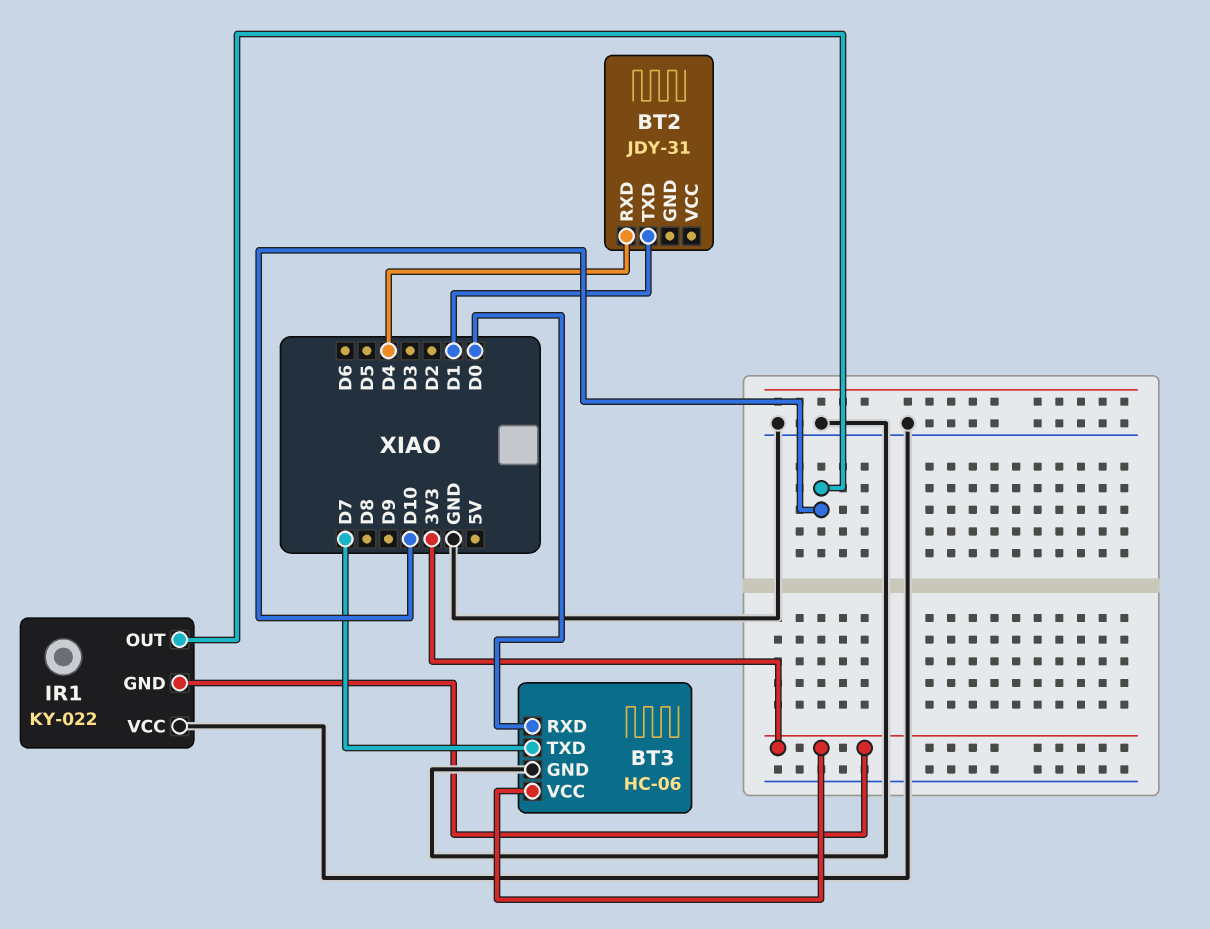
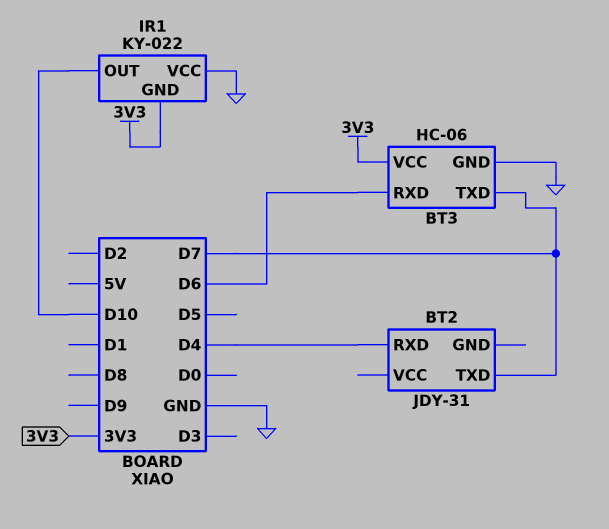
BT2 pin TXD: D1 -> D7
BT3 pin RXD: D0 -> D6

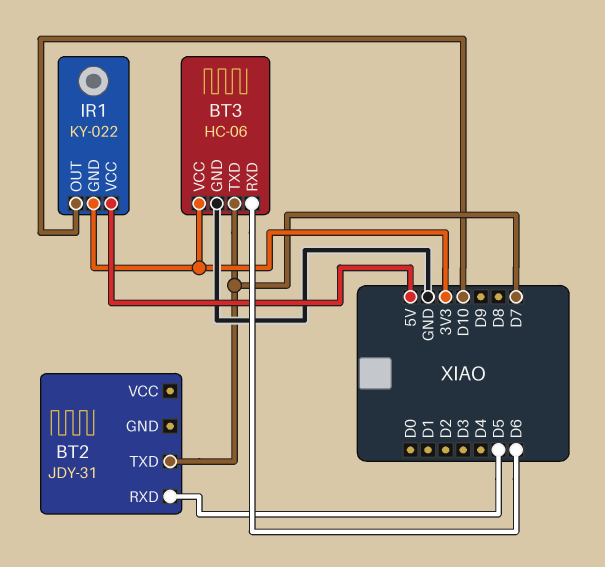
BT2 pin RXD: D4 -> D5
IR1 pin VCC: GND -> 5V

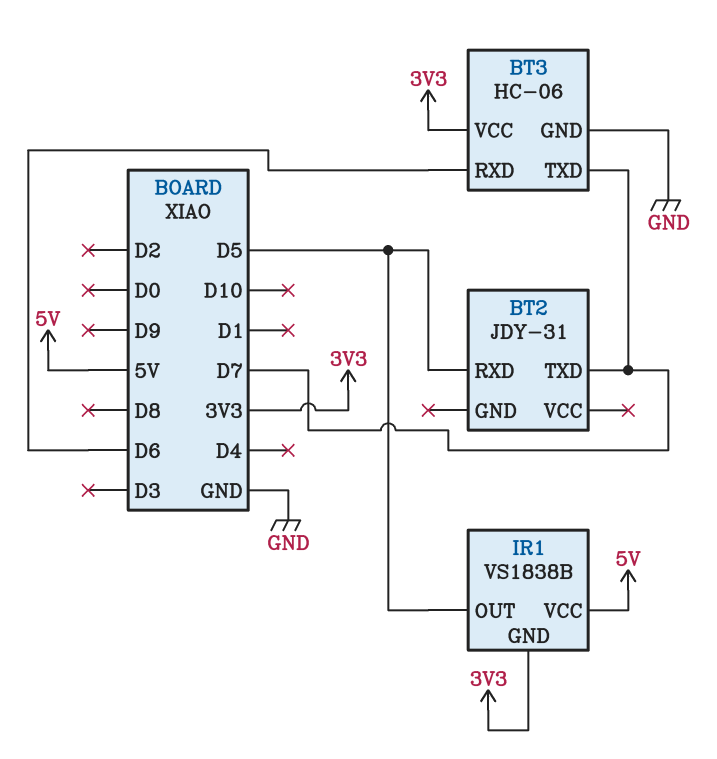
IR1: KY-022 -> VS1838B
IR1 pin OUT: D10 -> D5

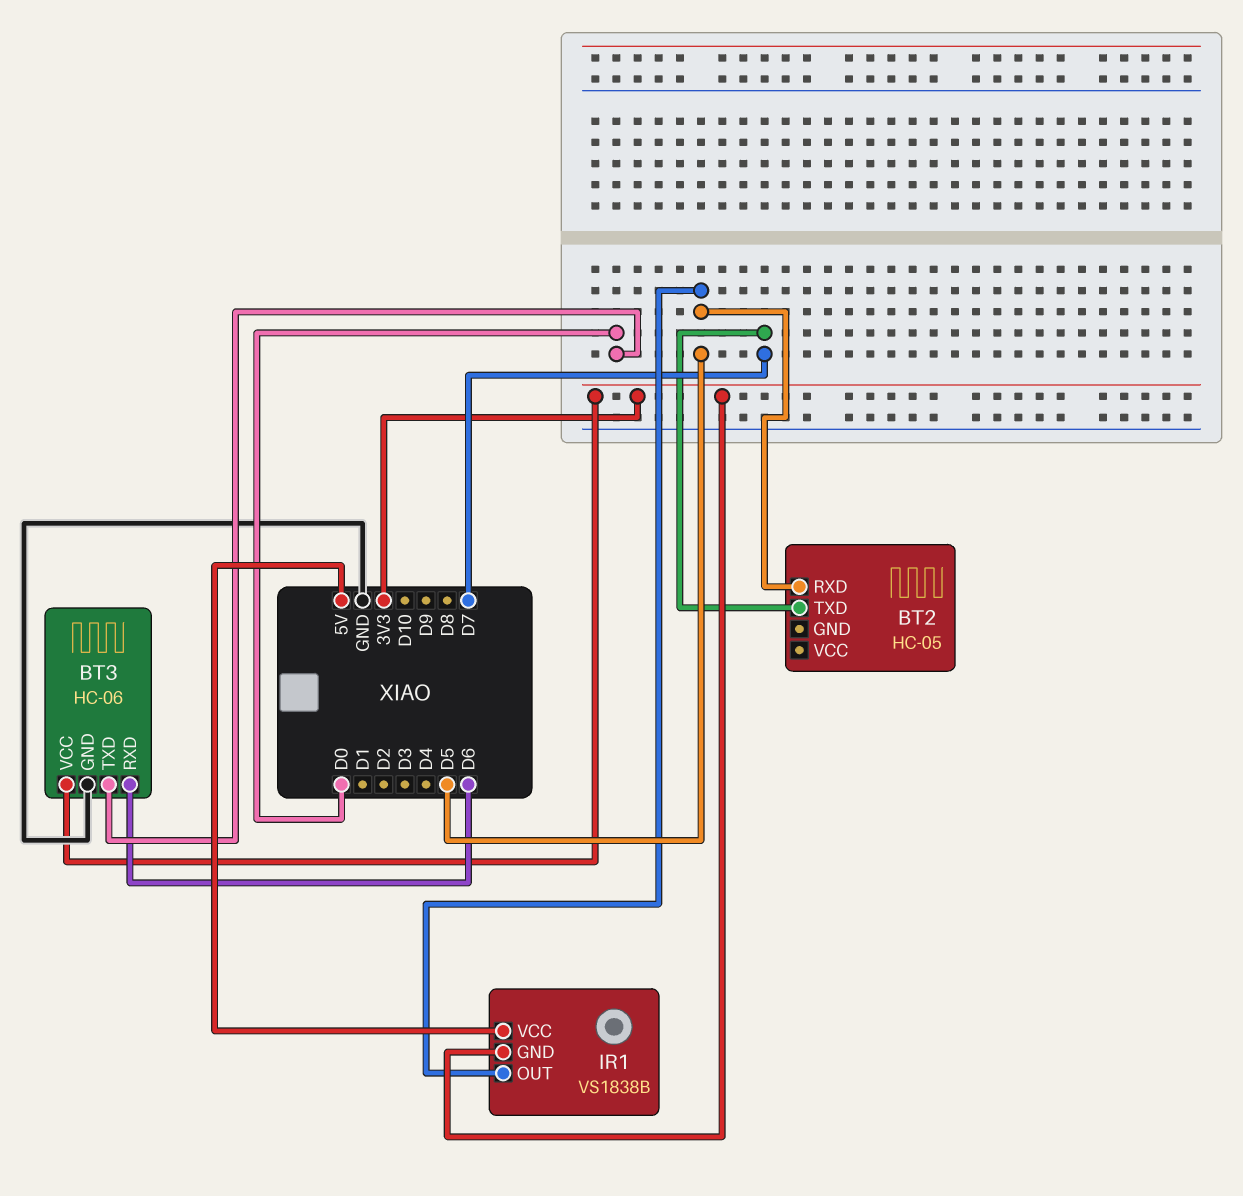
BT2: JDY-31 -> HC-05
BT3 pin TXD: D7 -> D0

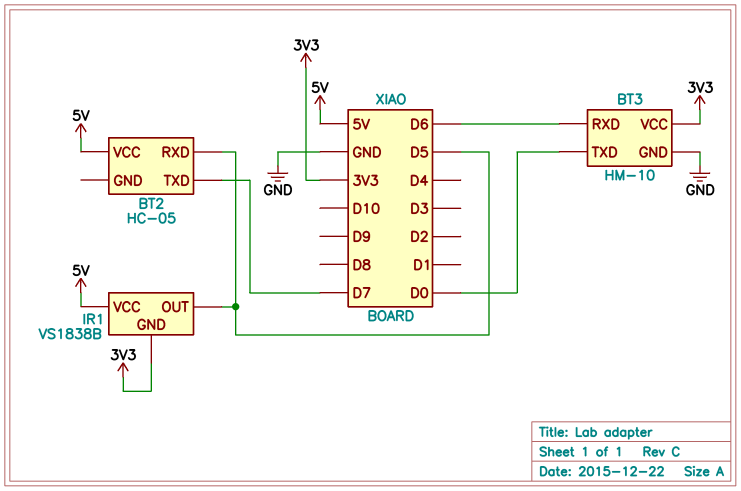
BT2 pin VCC: none -> 5V
BT3: HC-06 -> HM-10

